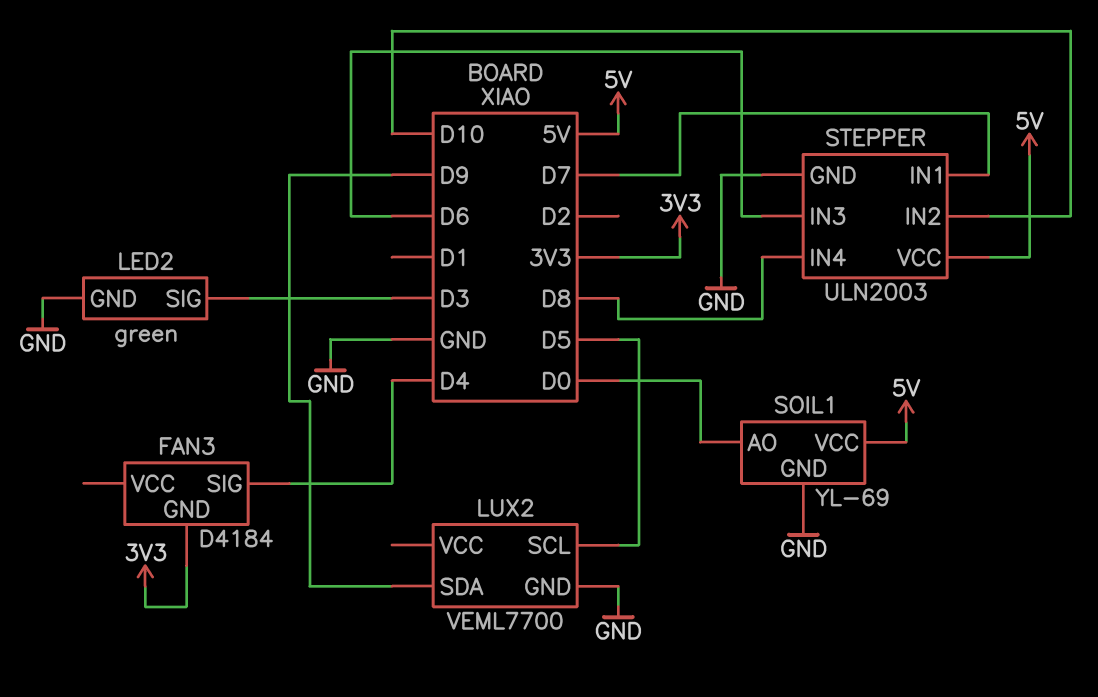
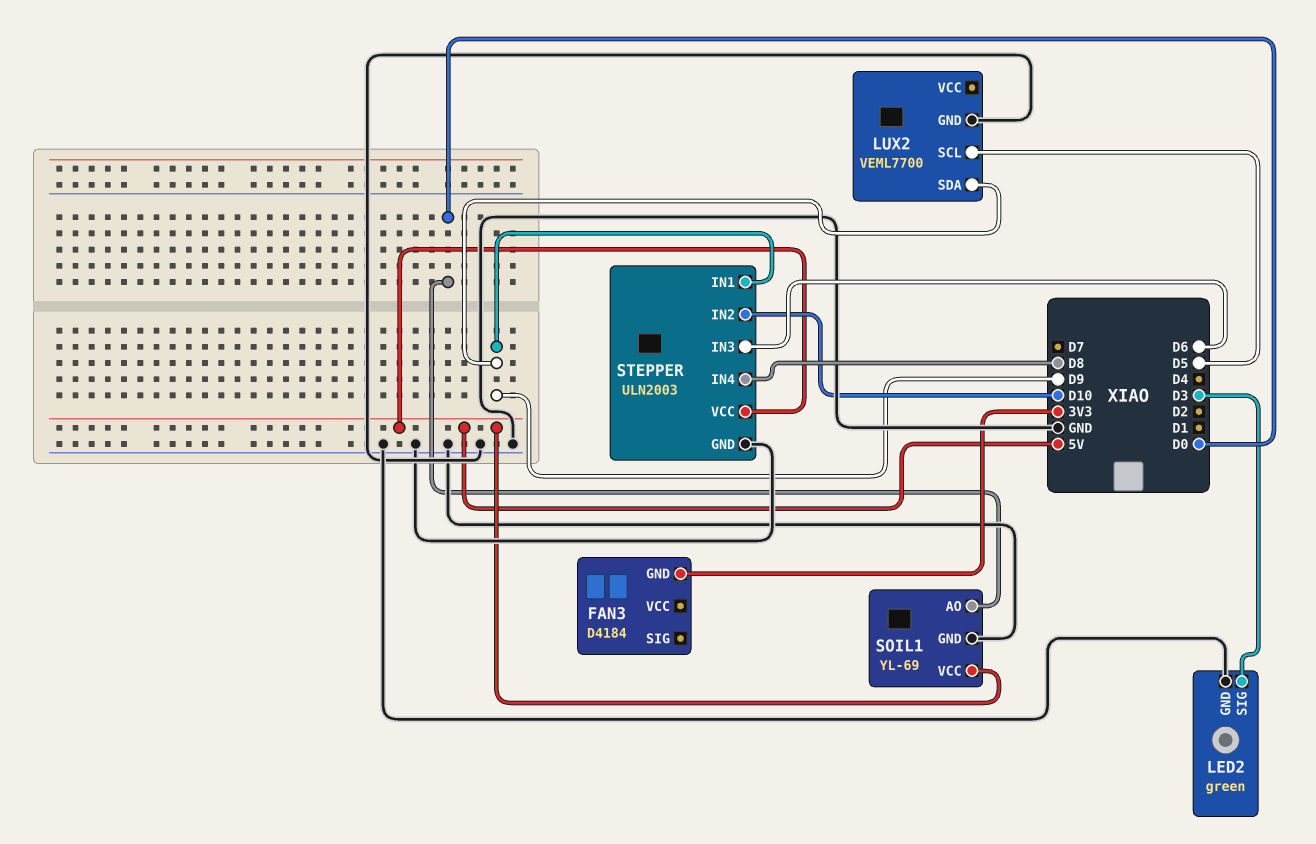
FAN3 pin SIG: D4 -> none
STEPPER pin IN1: D7 -> D9

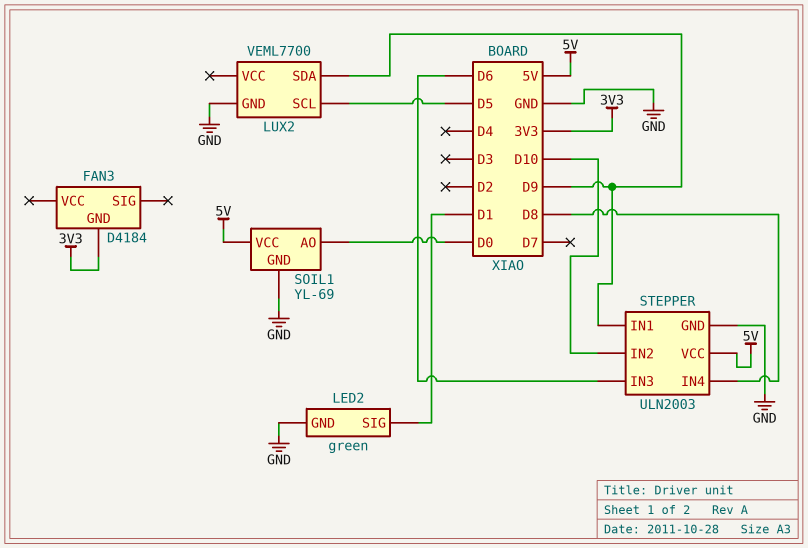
LED2 pin SIG: D3 -> D1

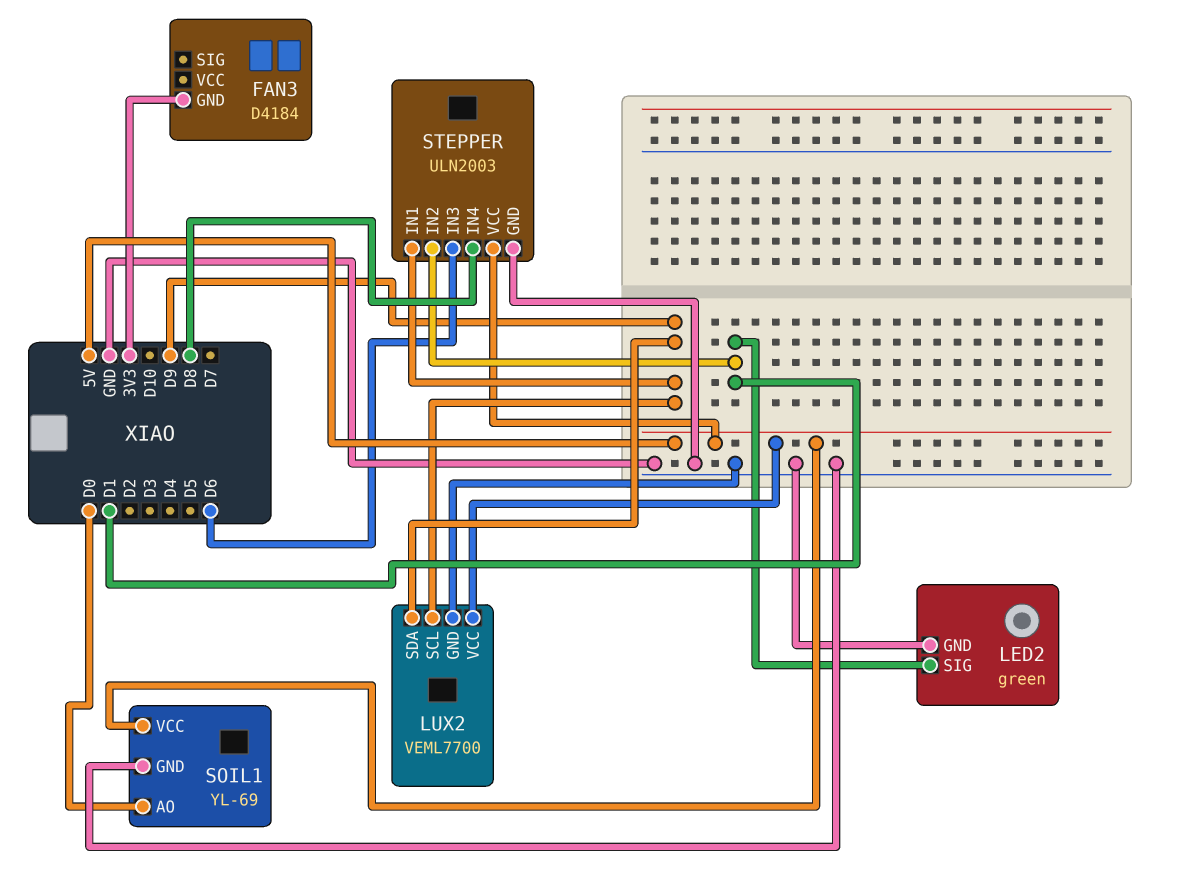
LUX2 pin SCL: D5 -> D9
LUX2 pin VCC: none -> 5V
STEPPER pin IN2: D10 -> D1

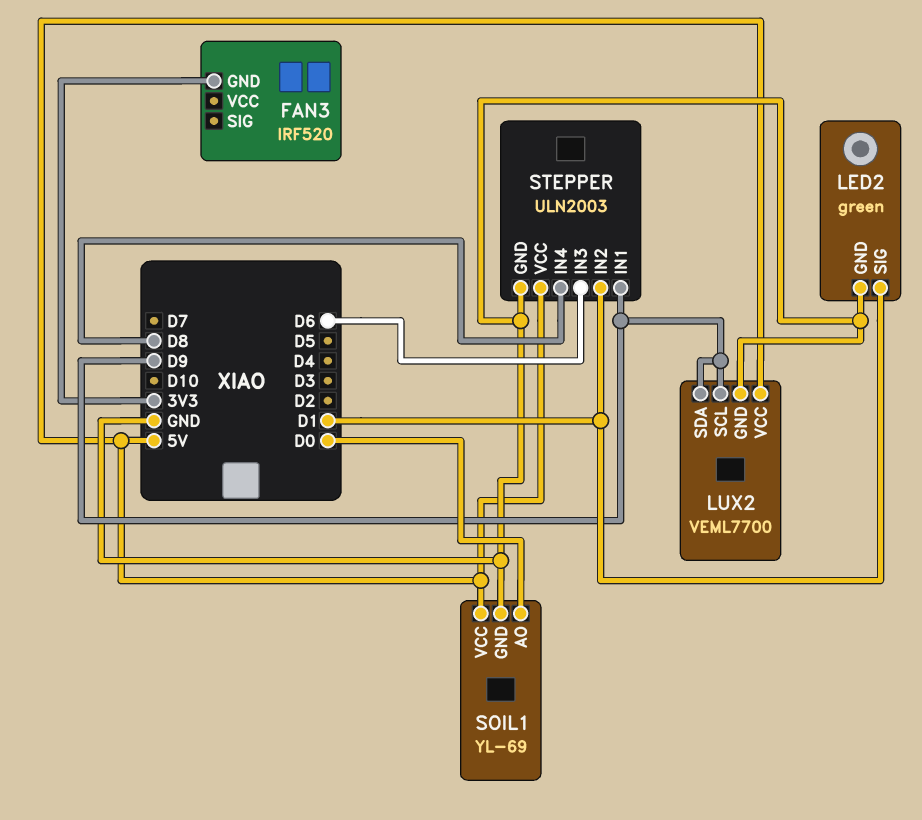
FAN3: D4184 -> IRF520

